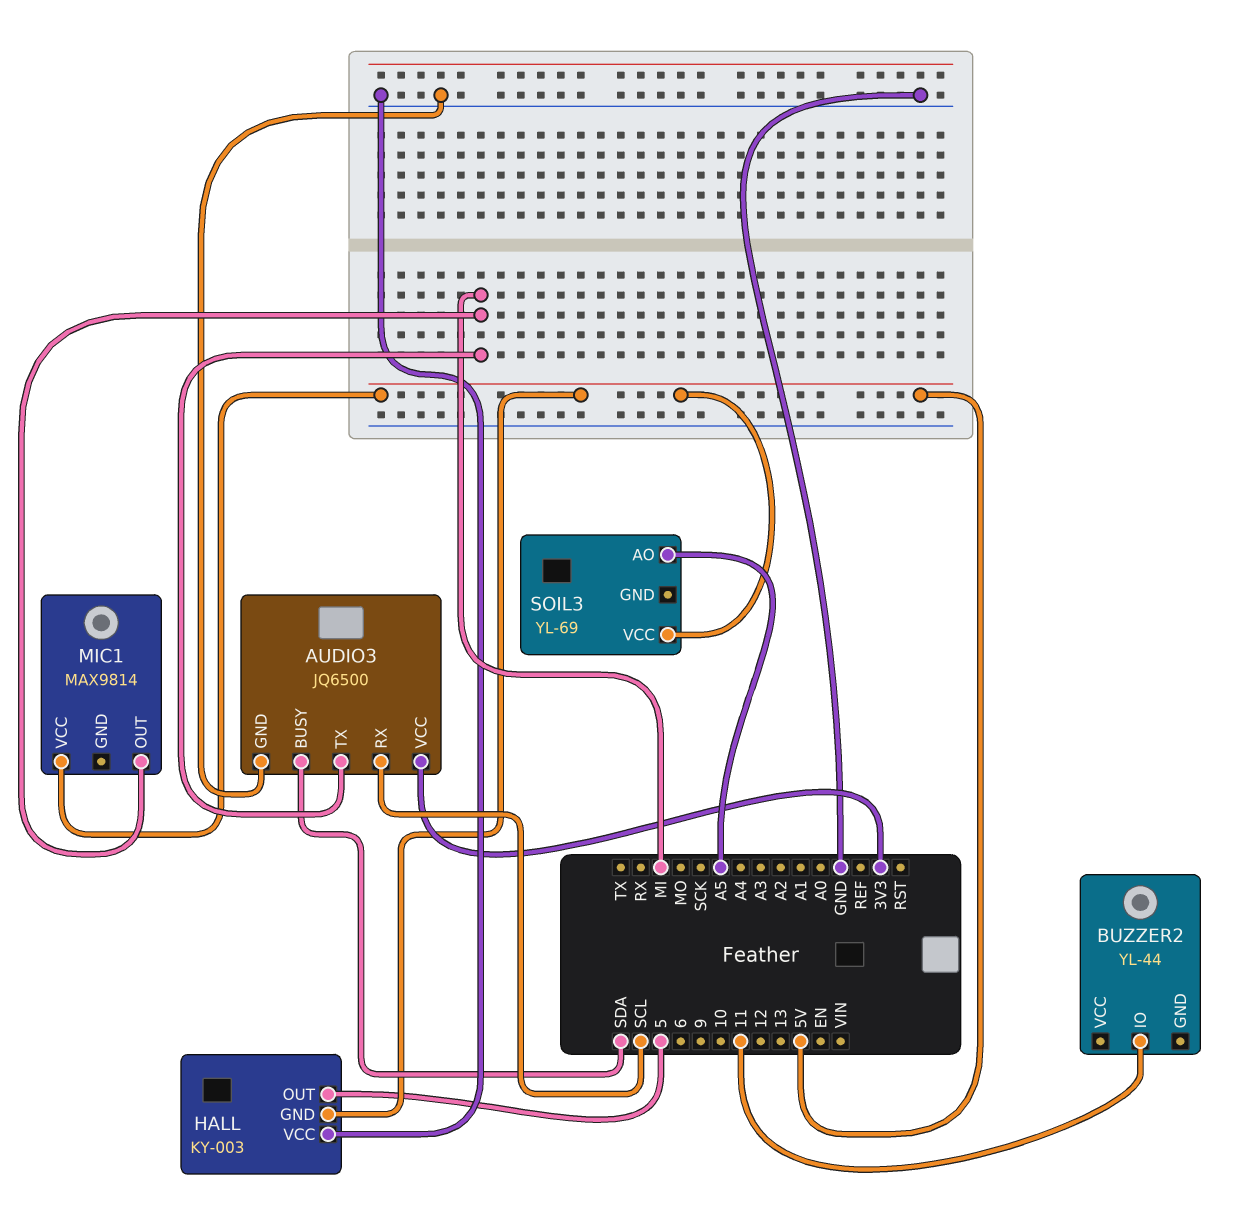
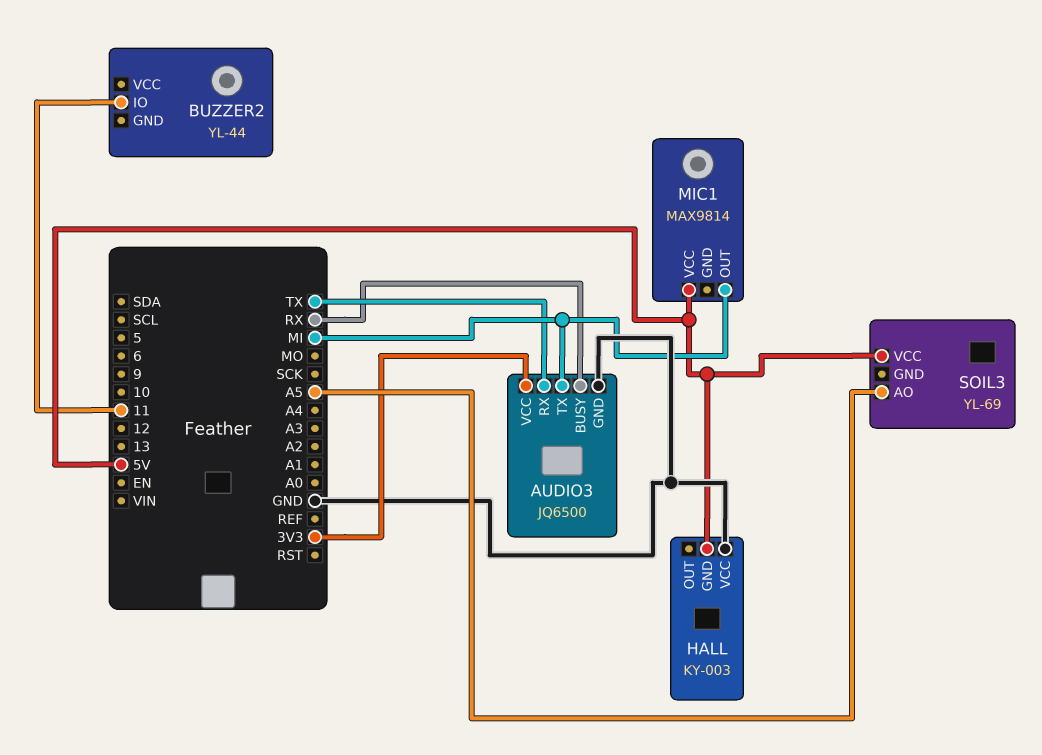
AUDIO3 pin BUSY: SDA -> RX
AUDIO3 pin RX: SCL -> TX
HALL pin OUT: 5 -> none

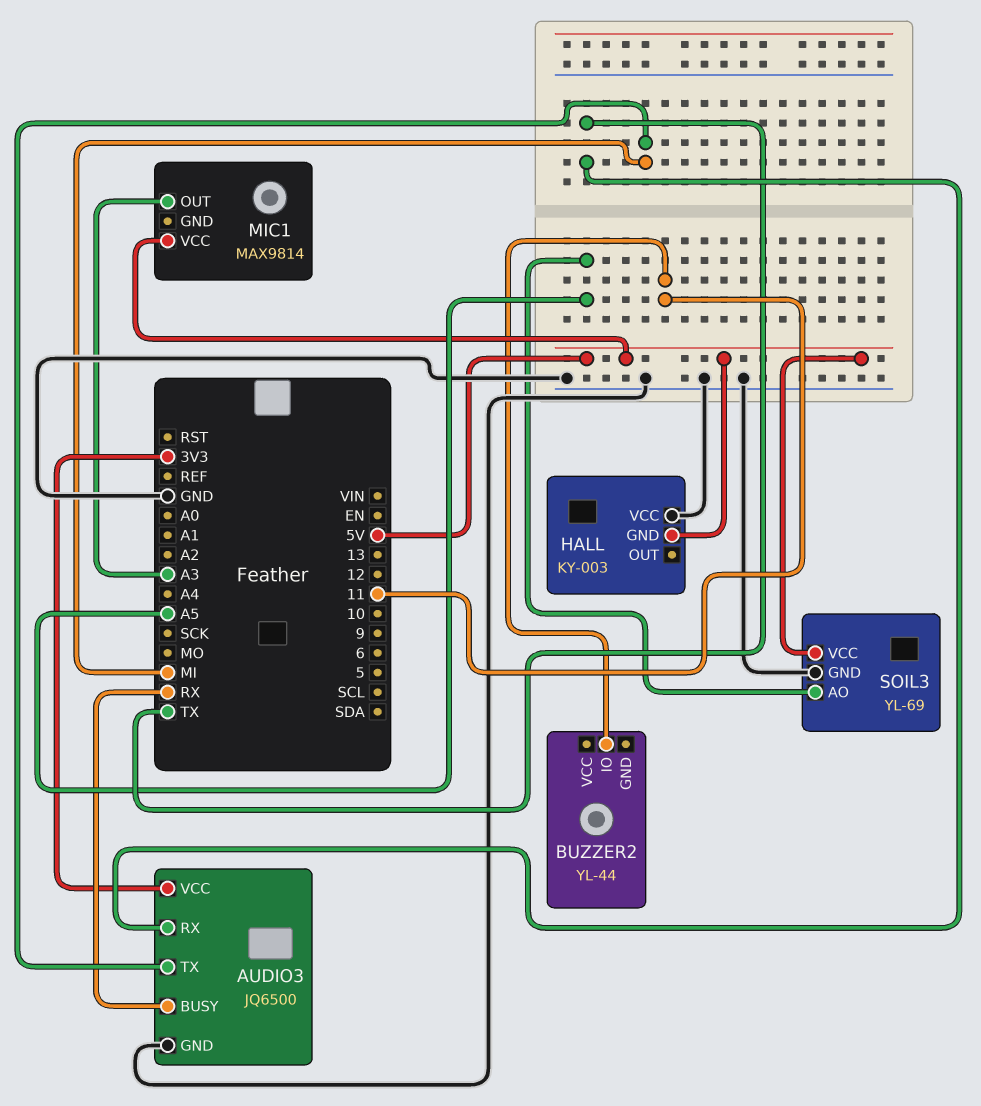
MIC1 pin OUT: MI -> A3
SOIL3 pin GND: none -> GND

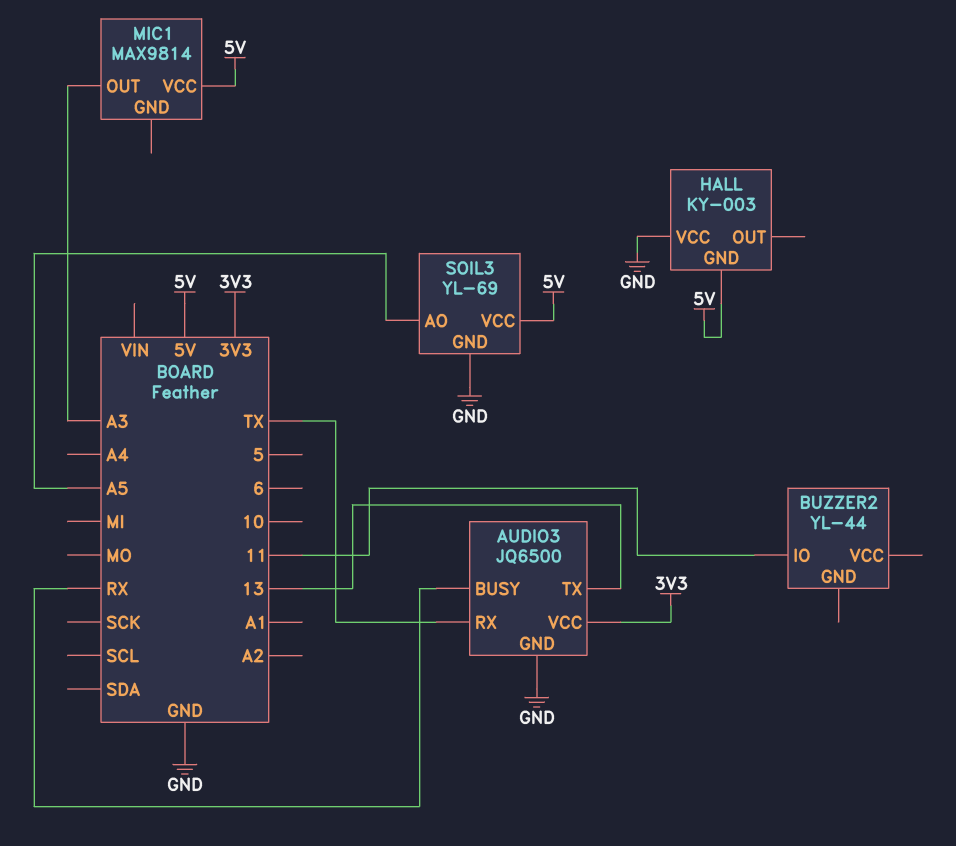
AUDIO3 pin TX: MI -> 13

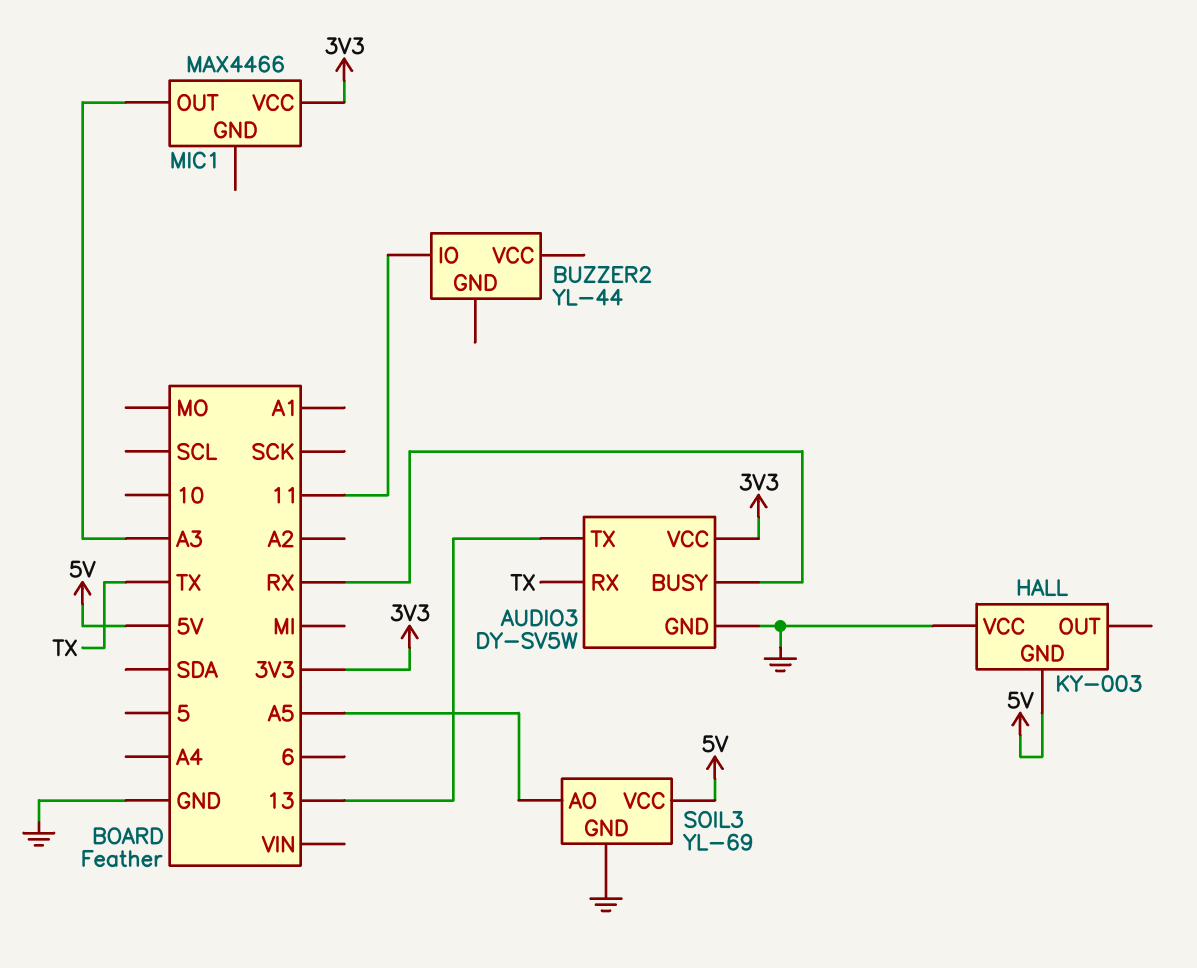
AUDIO3: JQ6500 -> DY-SV5W
MIC1: MAX9814 -> MAX4466
MIC1 pin VCC: 5V -> 3V3

